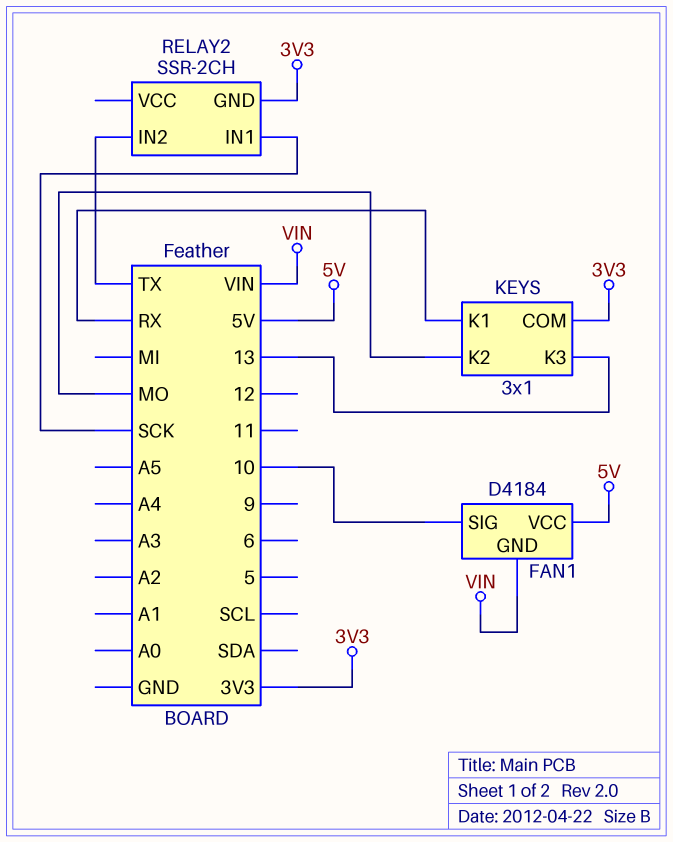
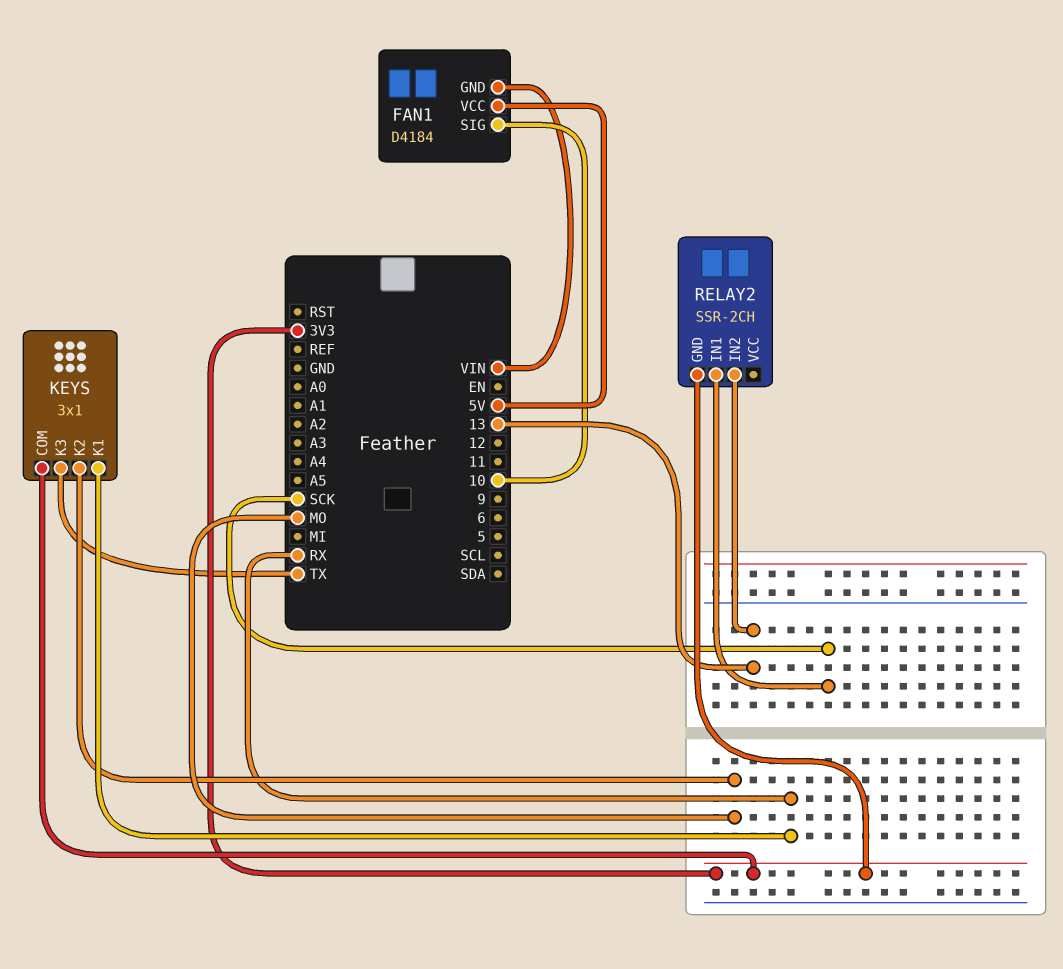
KEYS pin K3: 13 -> TX
RELAY2 pin IN2: TX -> 13

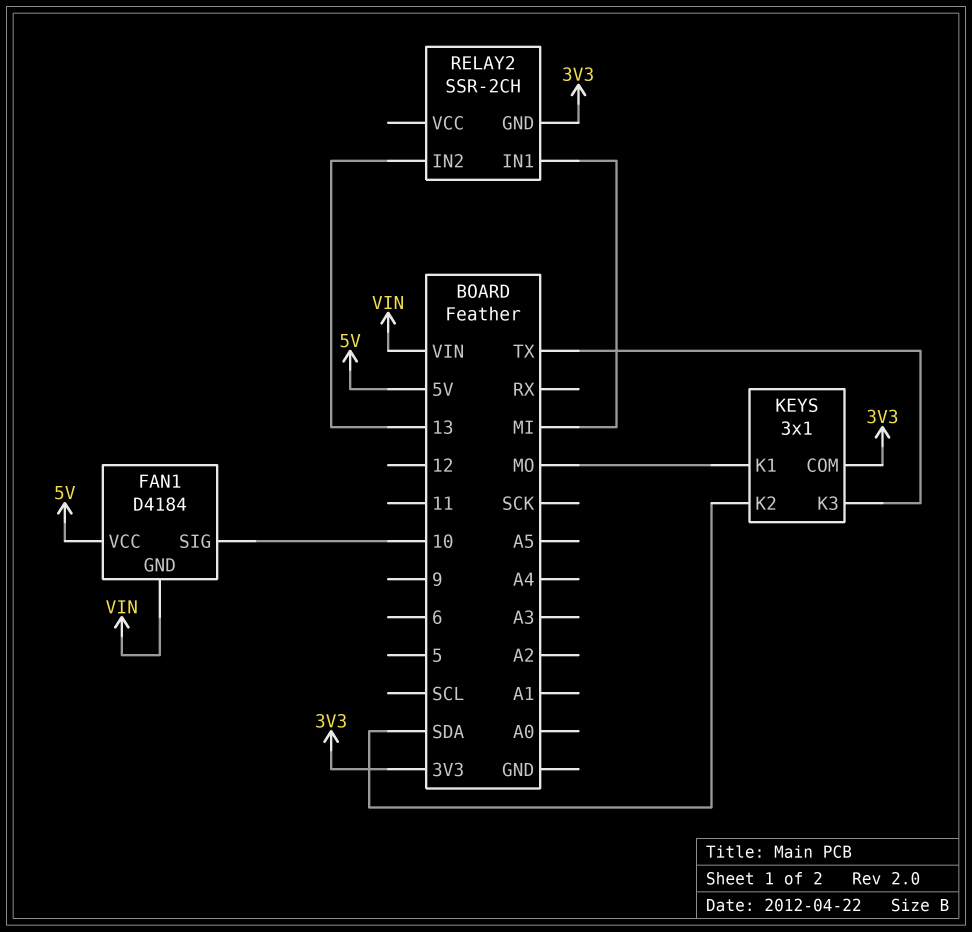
KEYS pin K1: RX -> MO
KEYS pin K2: MO -> SDA
RELAY2 pin IN1: SCK -> MI

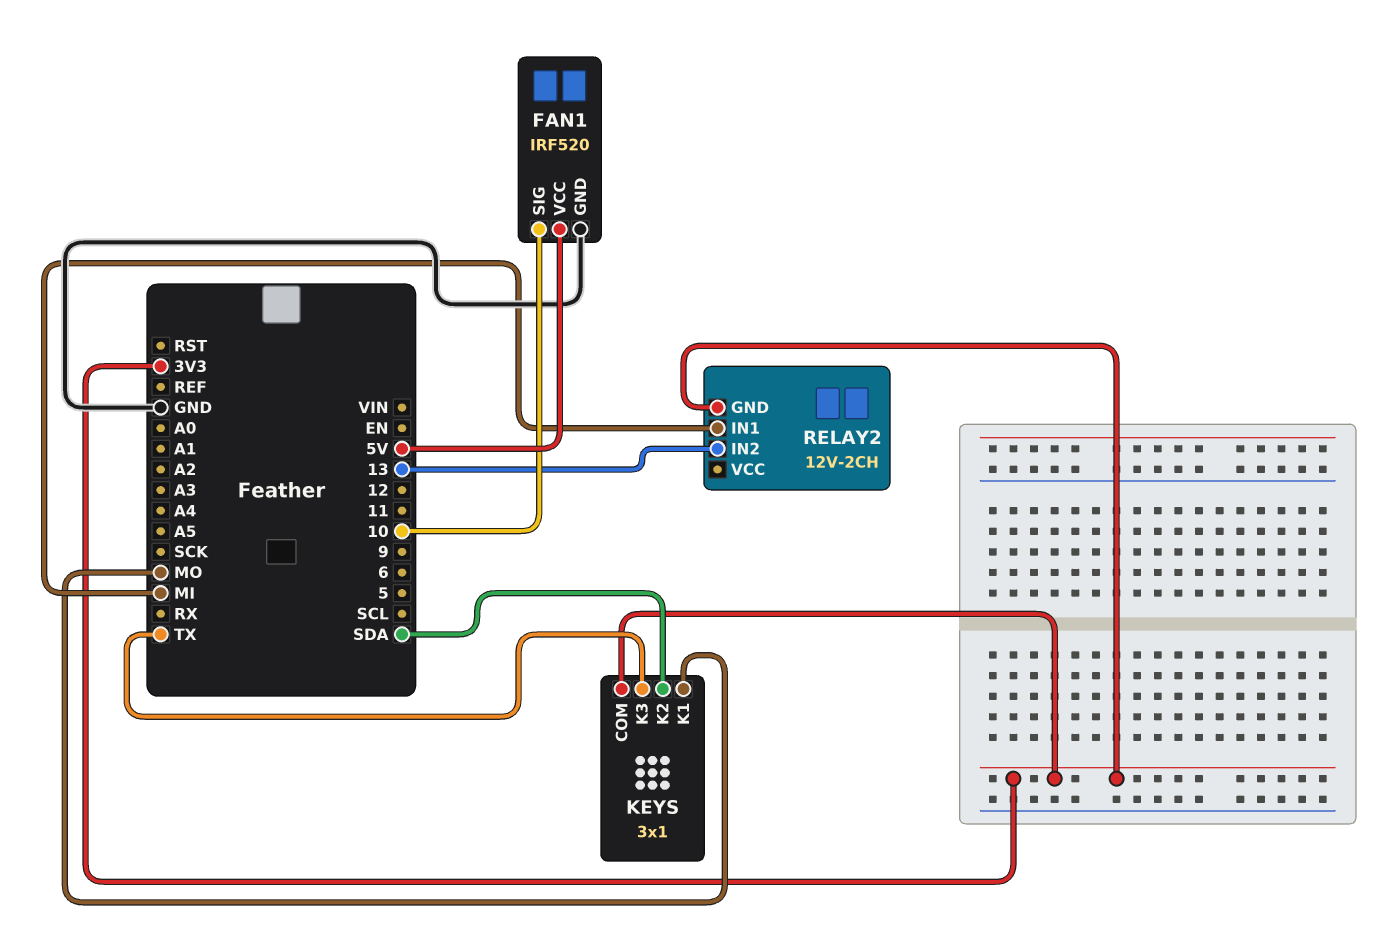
FAN1: D4184 -> IRF520
FAN1 pin GND: VIN -> GND
RELAY2: SSR-2CH -> 12V-2CH

